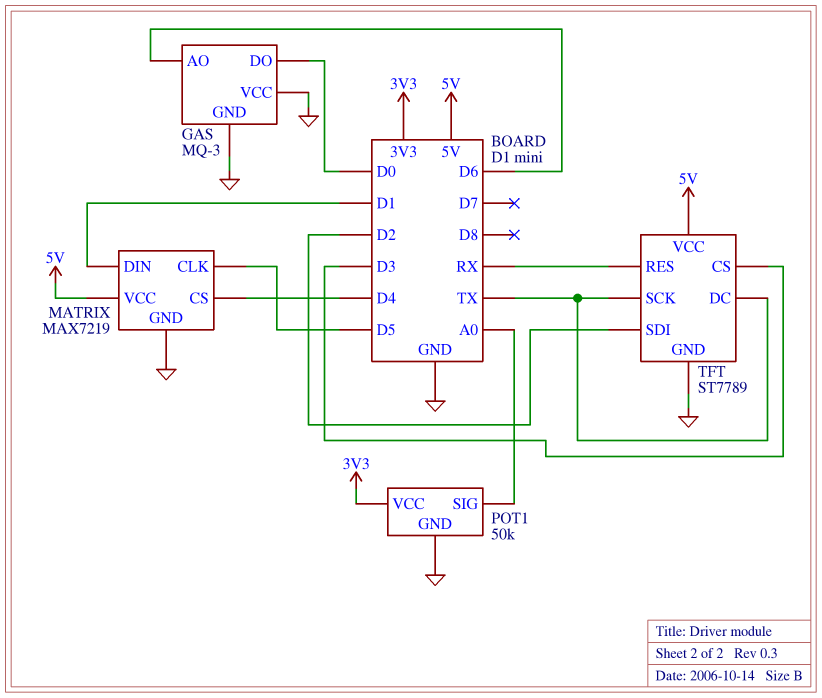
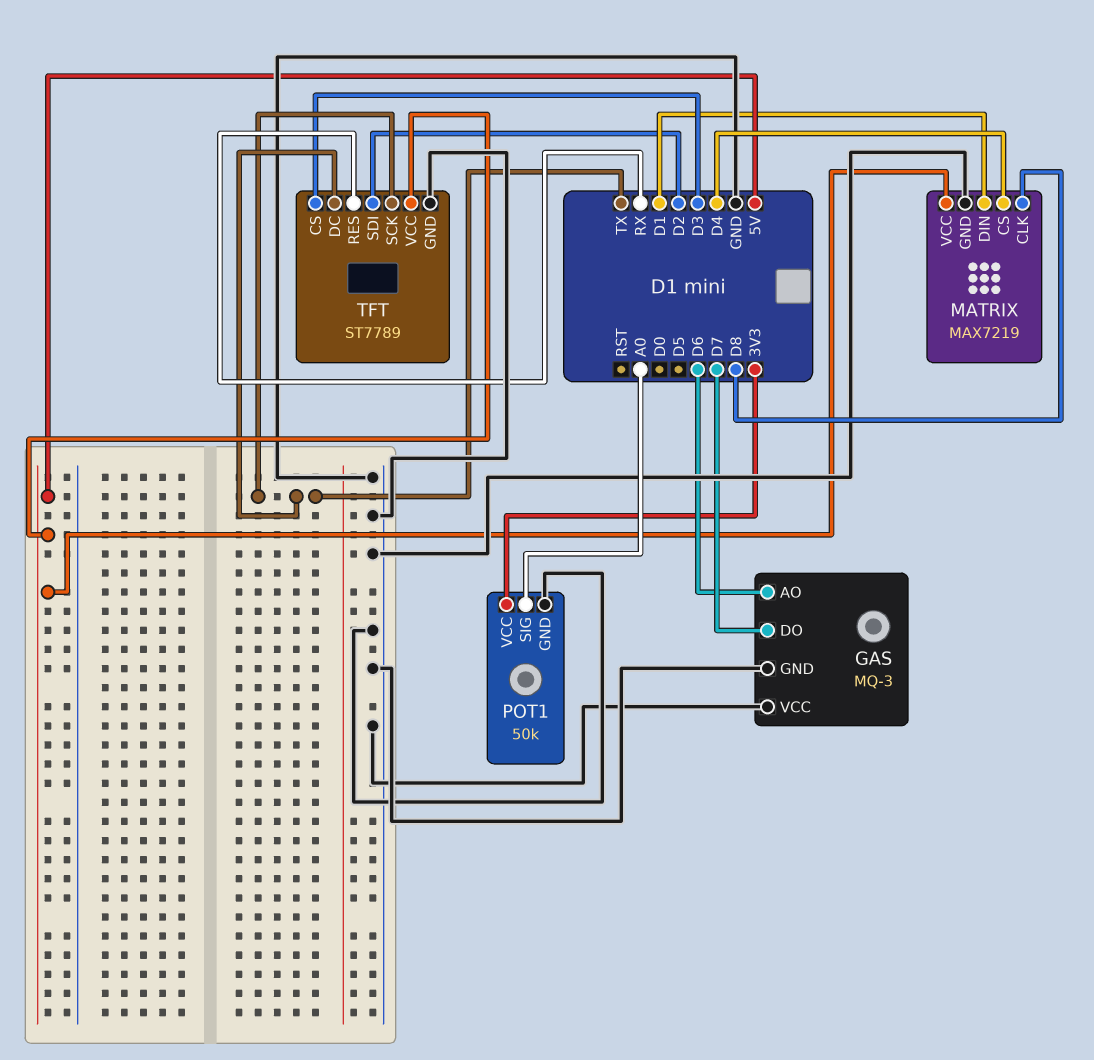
GAS pin DO: D0 -> D7
MATRIX pin CLK: D5 -> D8

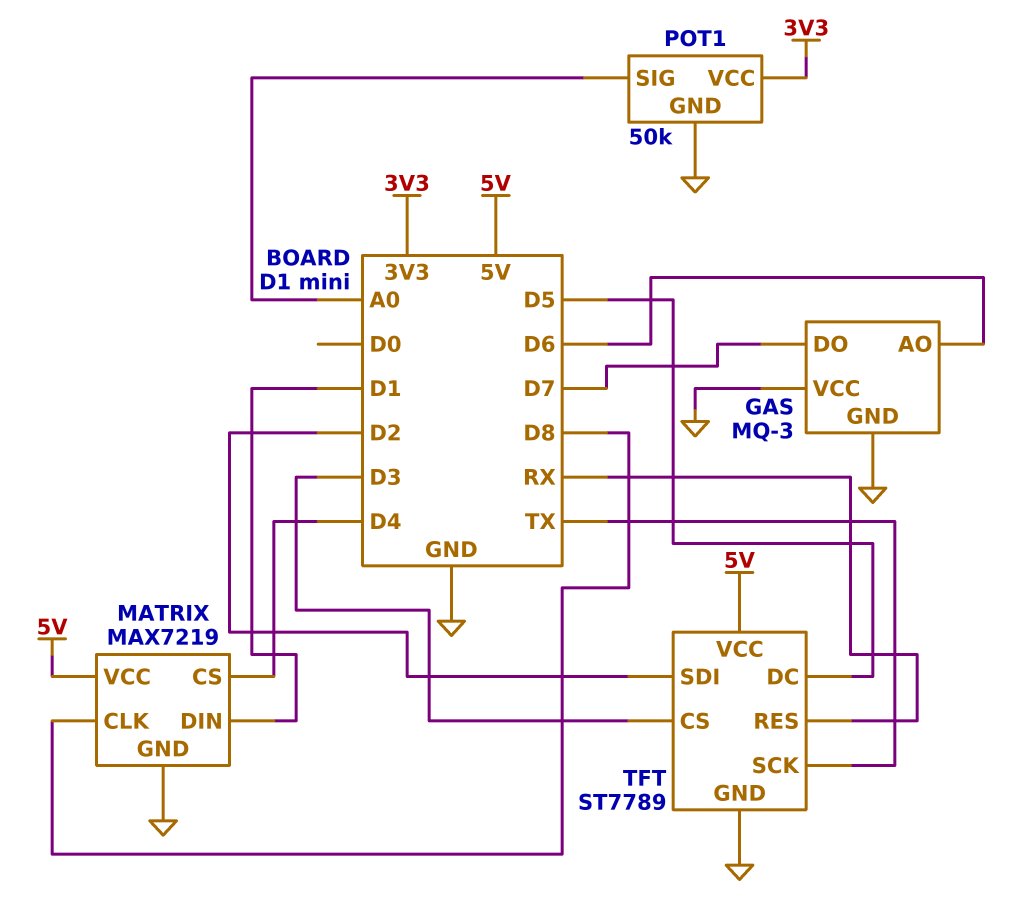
TFT pin DC: TX -> D5

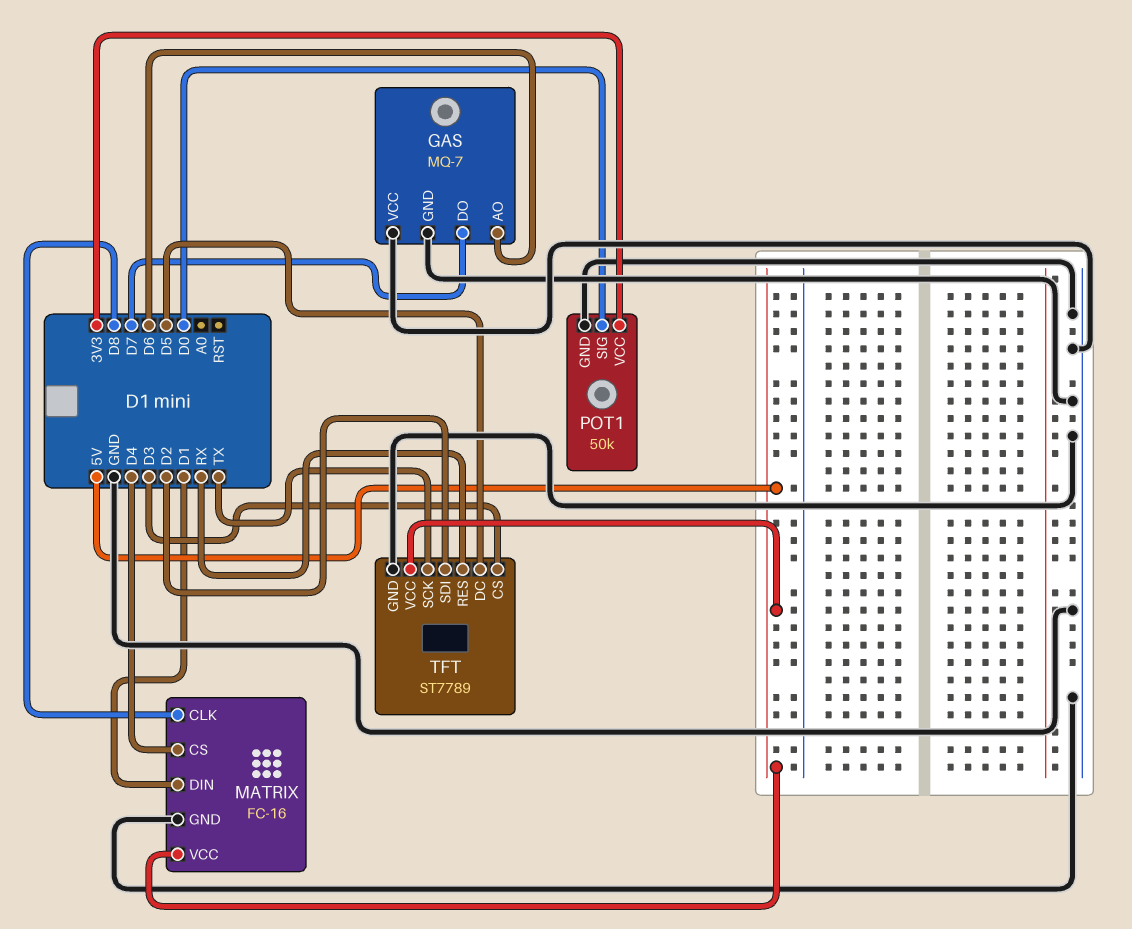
GAS: MQ-3 -> MQ-7
MATRIX: MAX7219 -> FC-16
POT1 pin SIG: A0 -> D0

